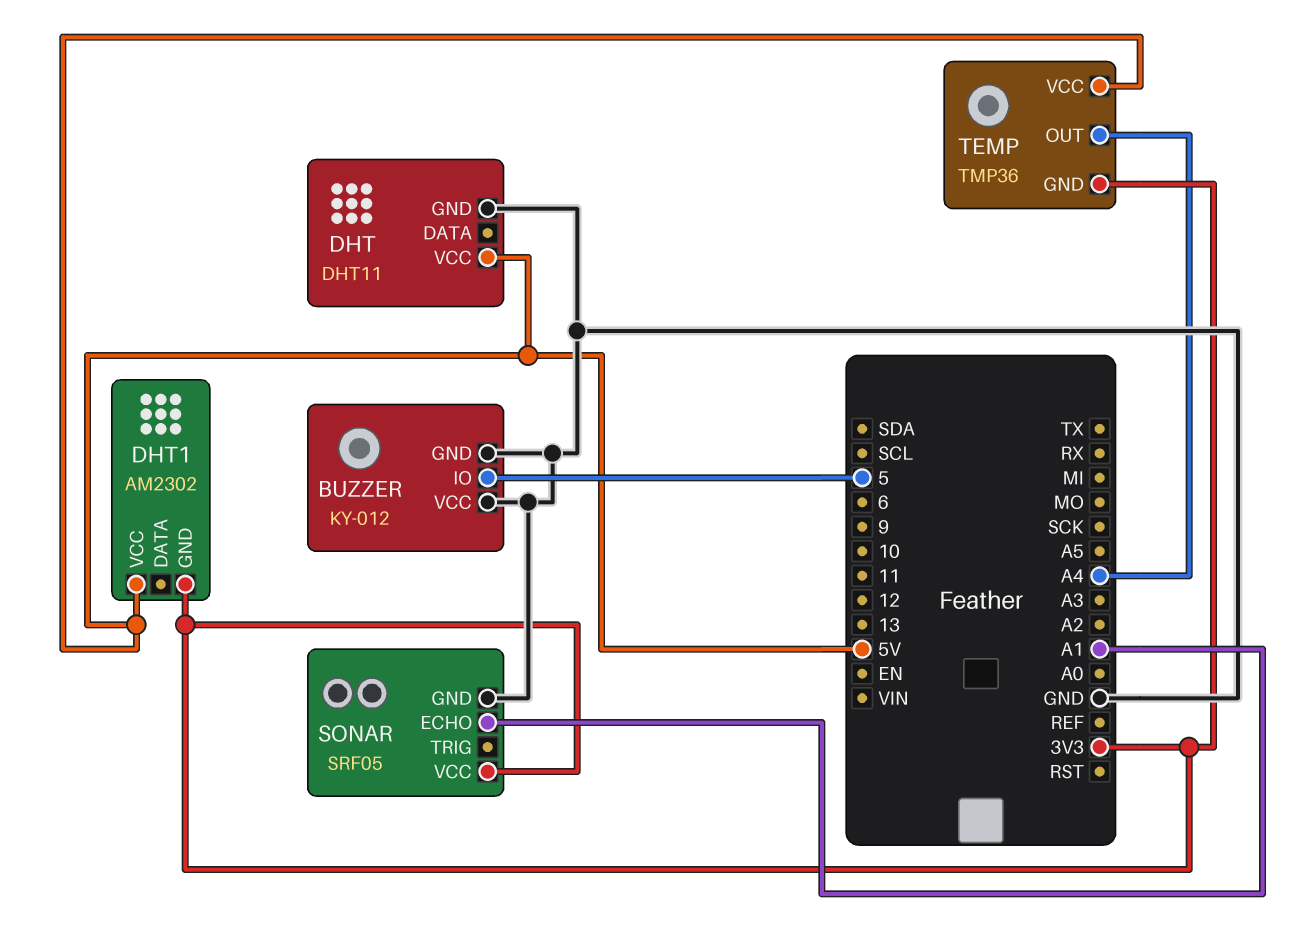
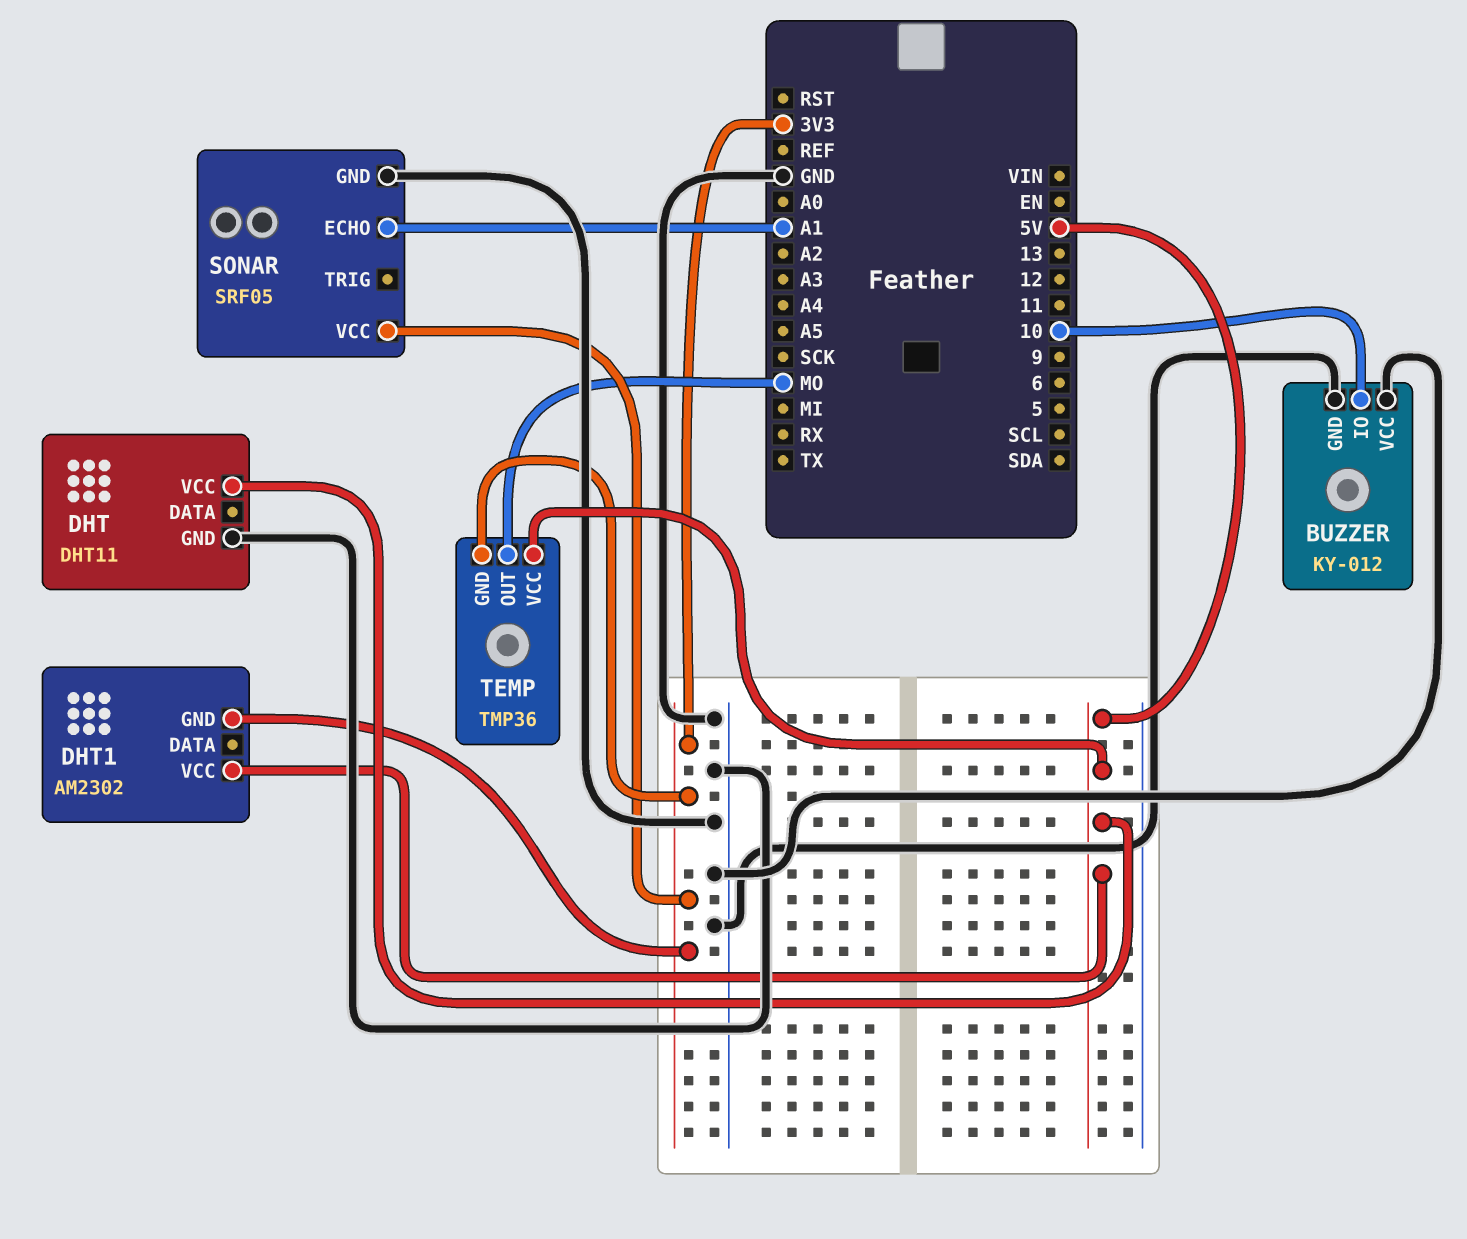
BUZZER pin IO: 5 -> 10
TEMP pin OUT: A4 -> MO

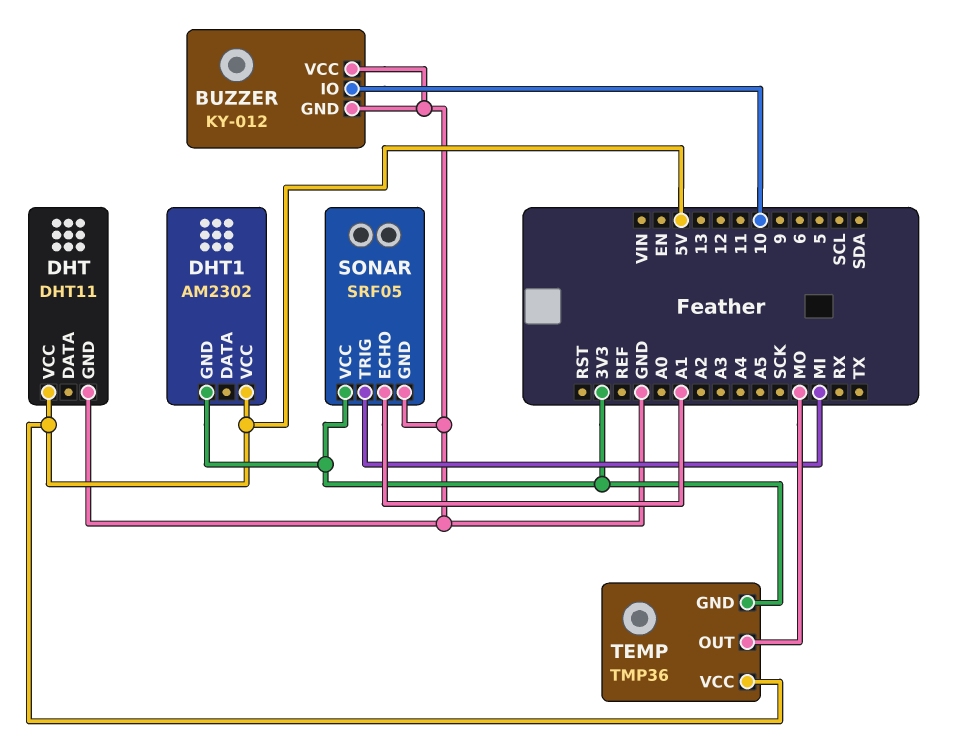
SONAR pin TRIG: none -> MI

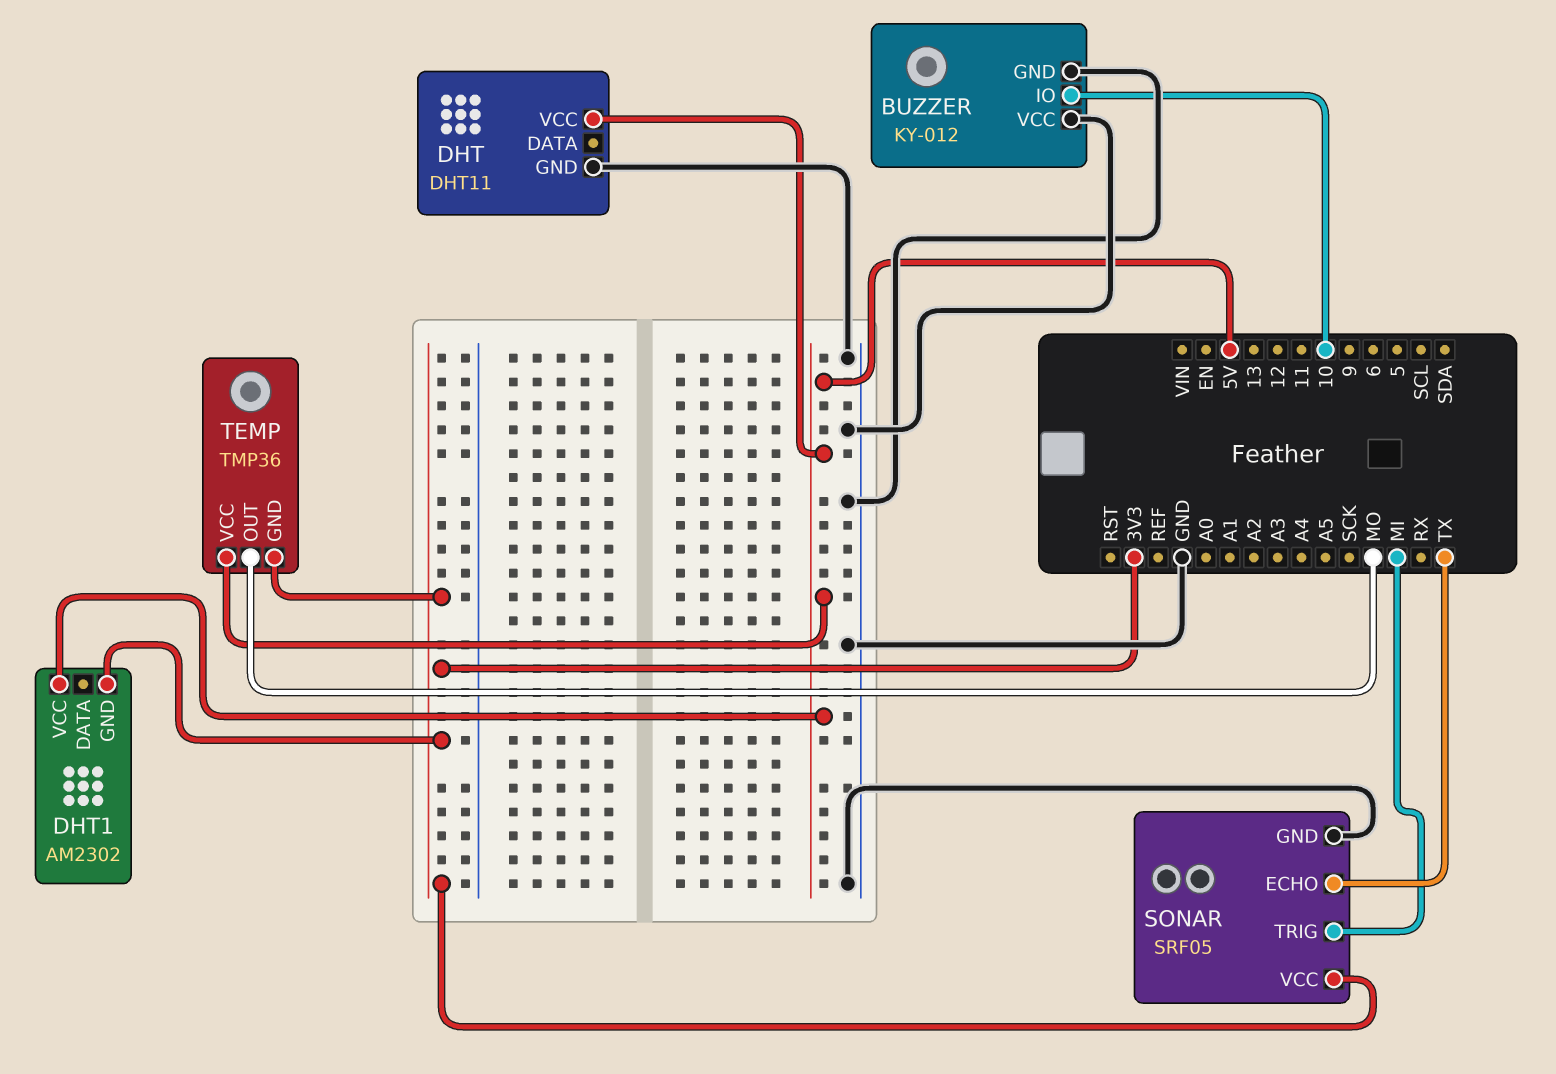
SONAR pin ECHO: A1 -> TX

